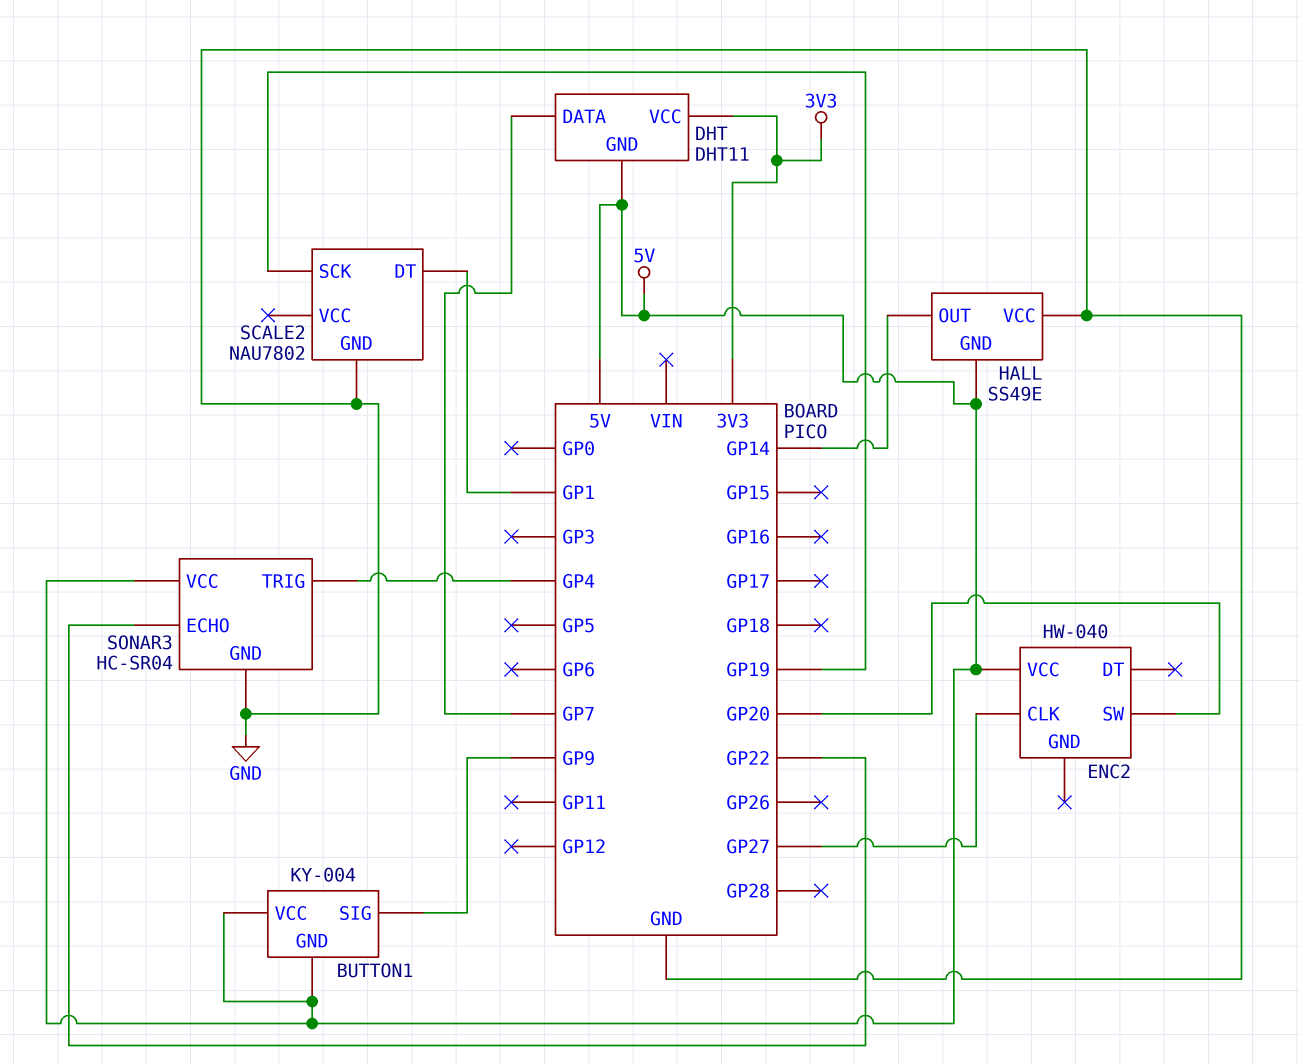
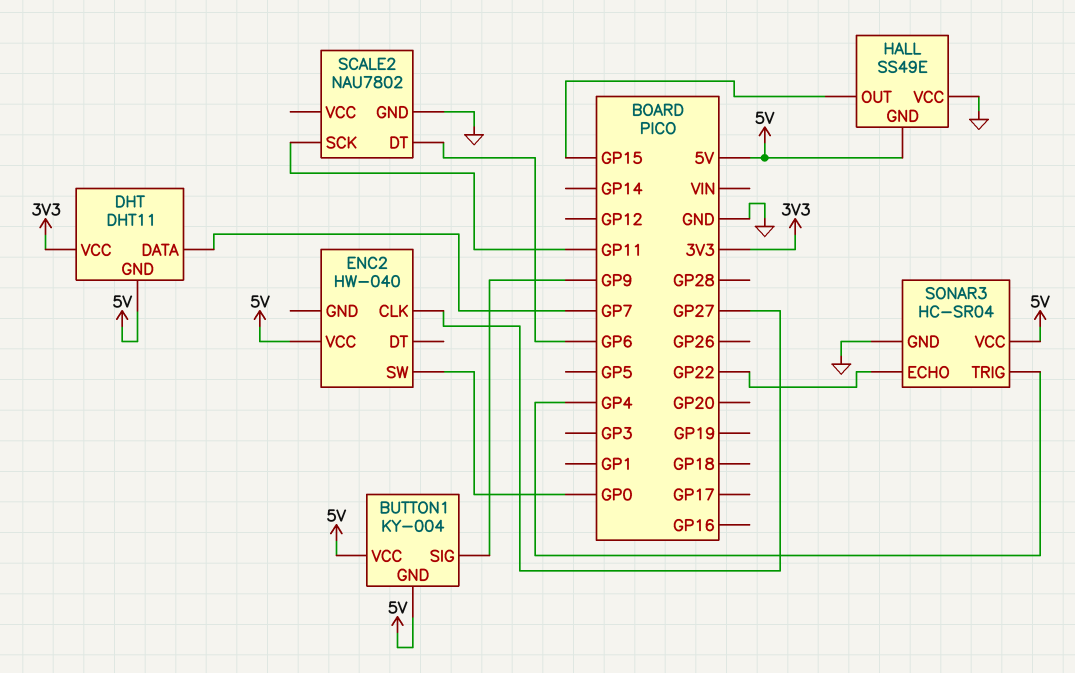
ENC2 pin SW: GP20 -> GP0
HALL pin OUT: GP14 -> GP15
SCALE2 pin DT: GP1 -> GP6
SCALE2 pin SCK: GP19 -> GP11

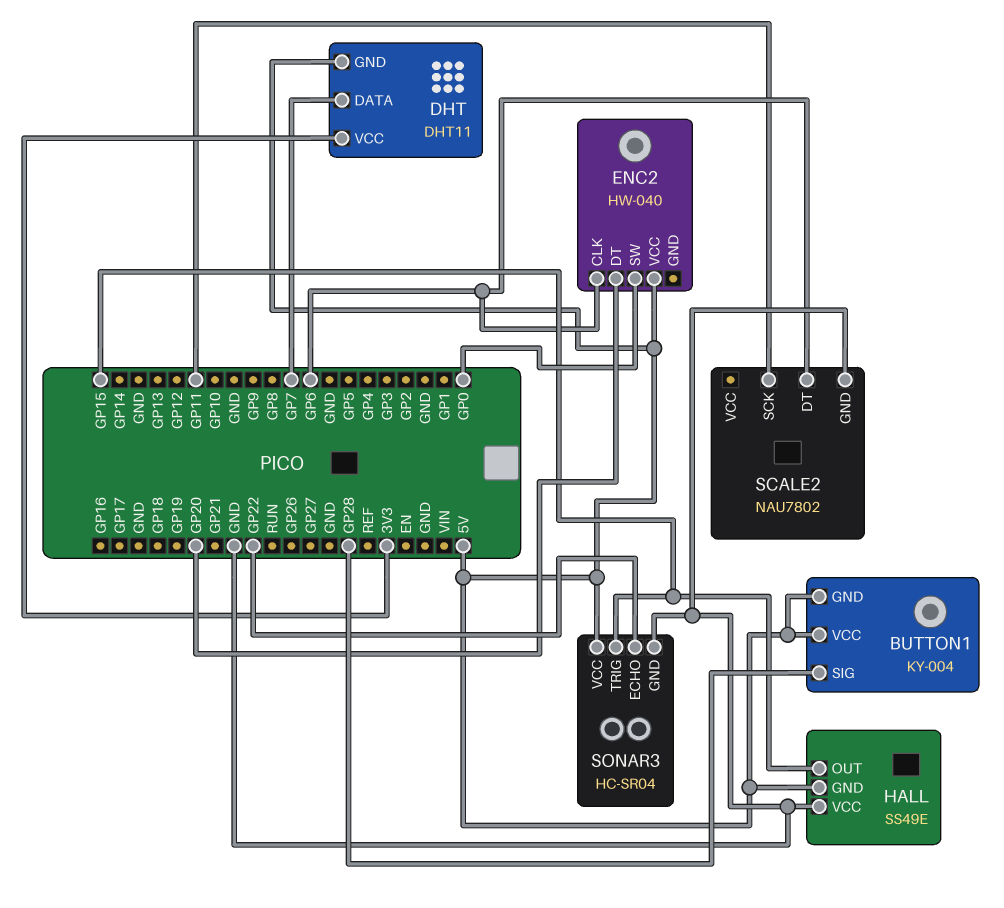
BUTTON1 pin SIG: GP9 -> GP28
ENC2 pin CLK: GP27 -> GP6
ENC2 pin DT: none -> GP20
SONAR3 pin TRIG: GP4 -> GP15

